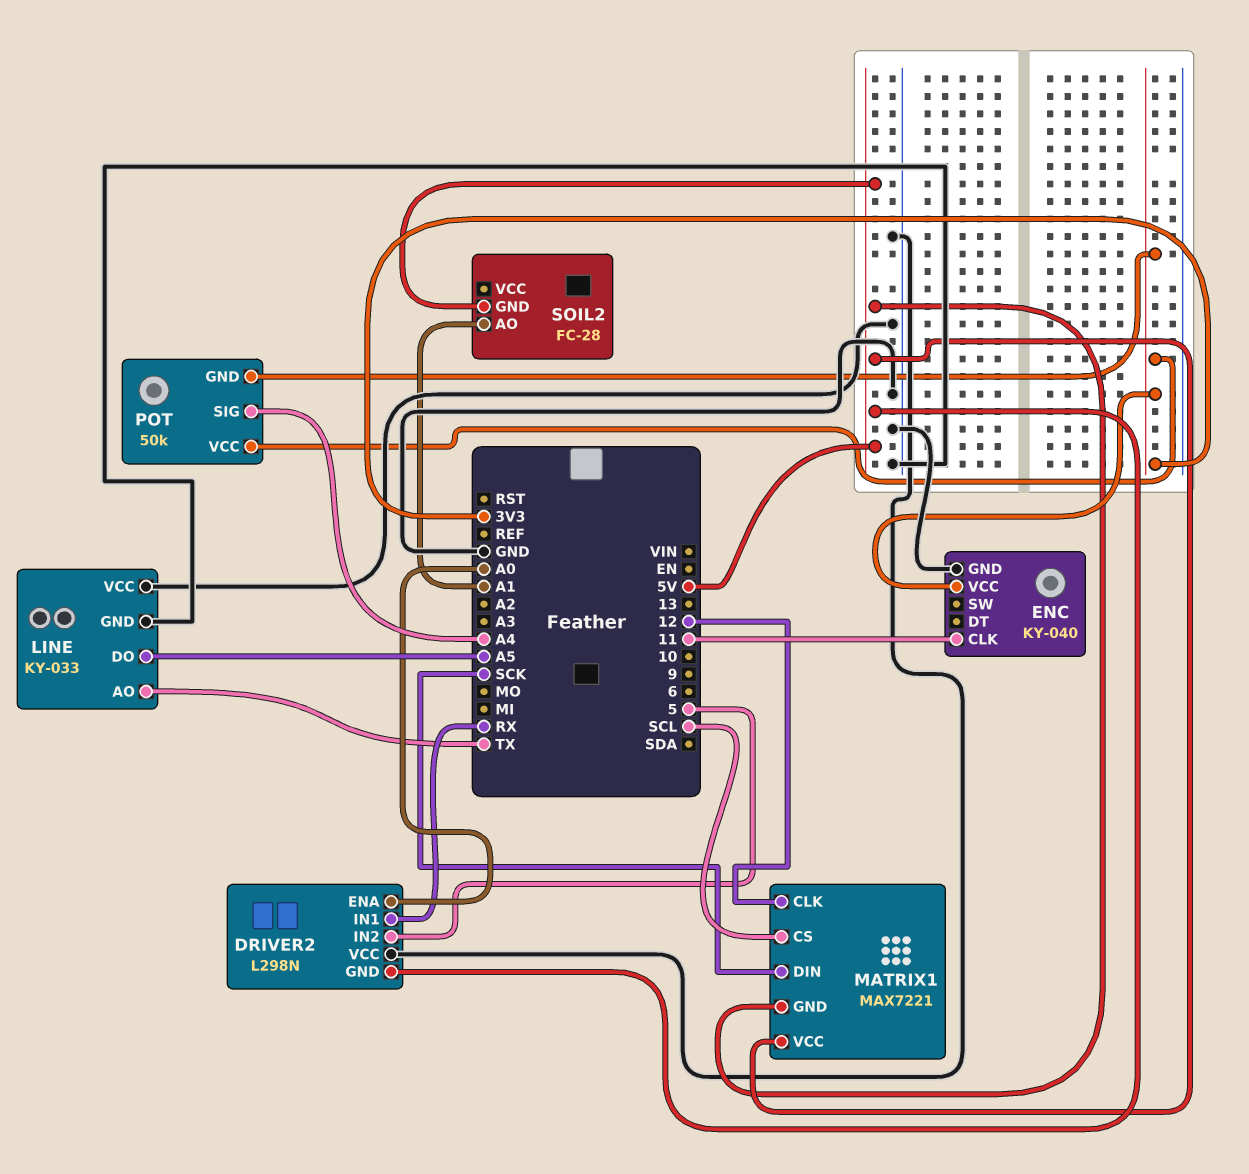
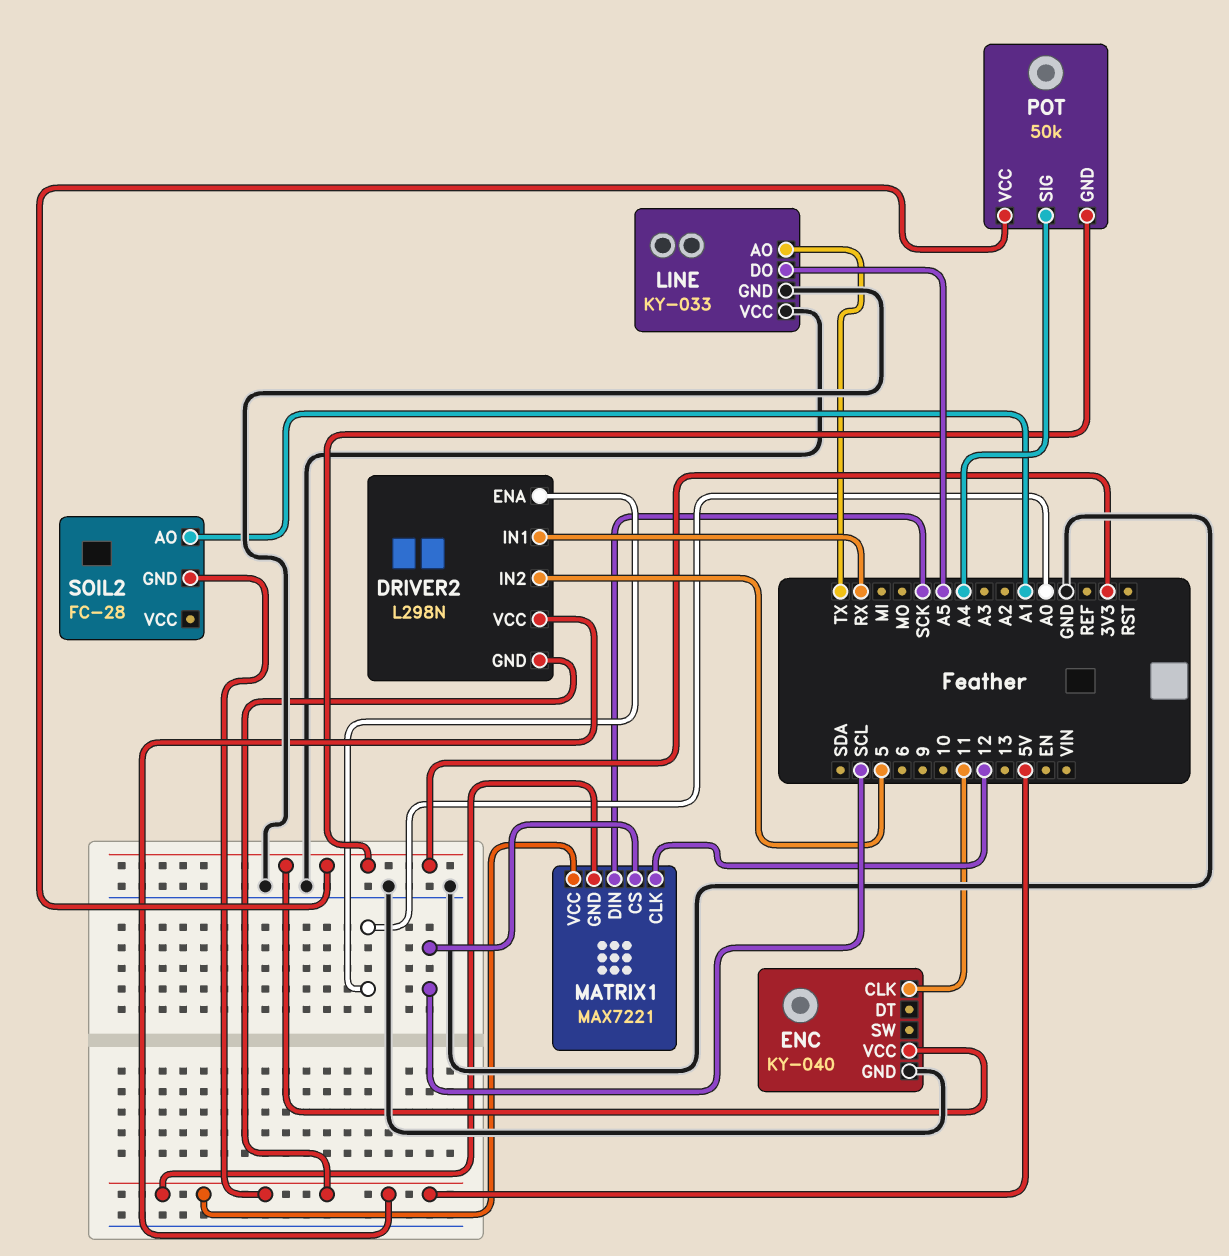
DRIVER2 pin VCC: GND -> 5V

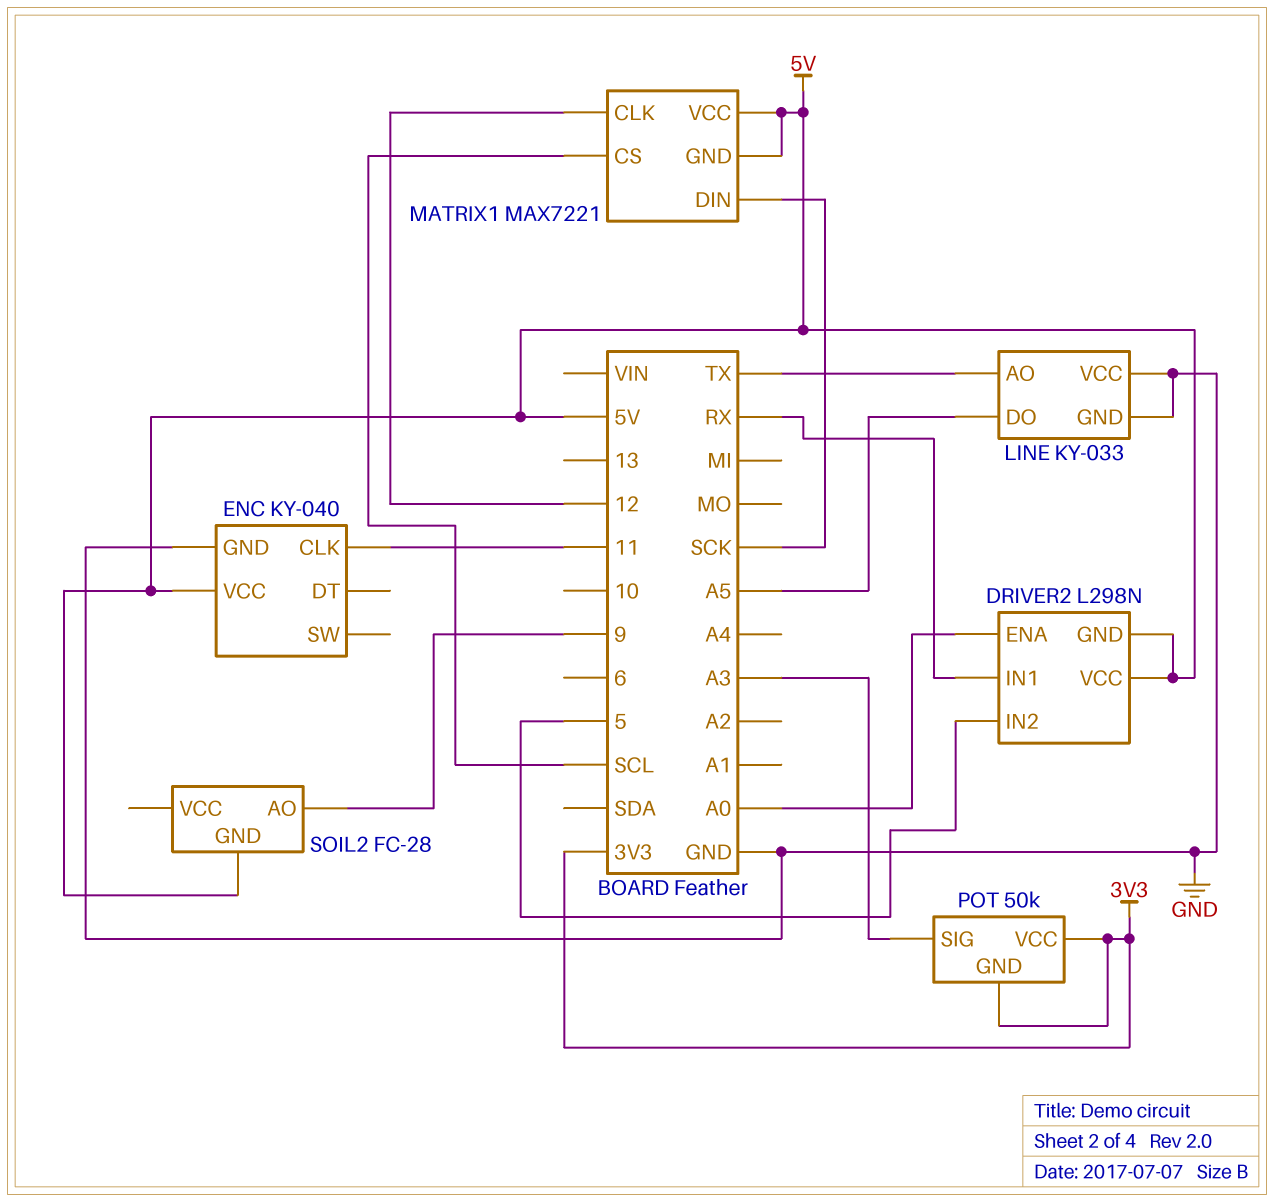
ENC pin VCC: 3V3 -> 5V
POT pin SIG: A4 -> A3
SOIL2 pin AO: A1 -> 9

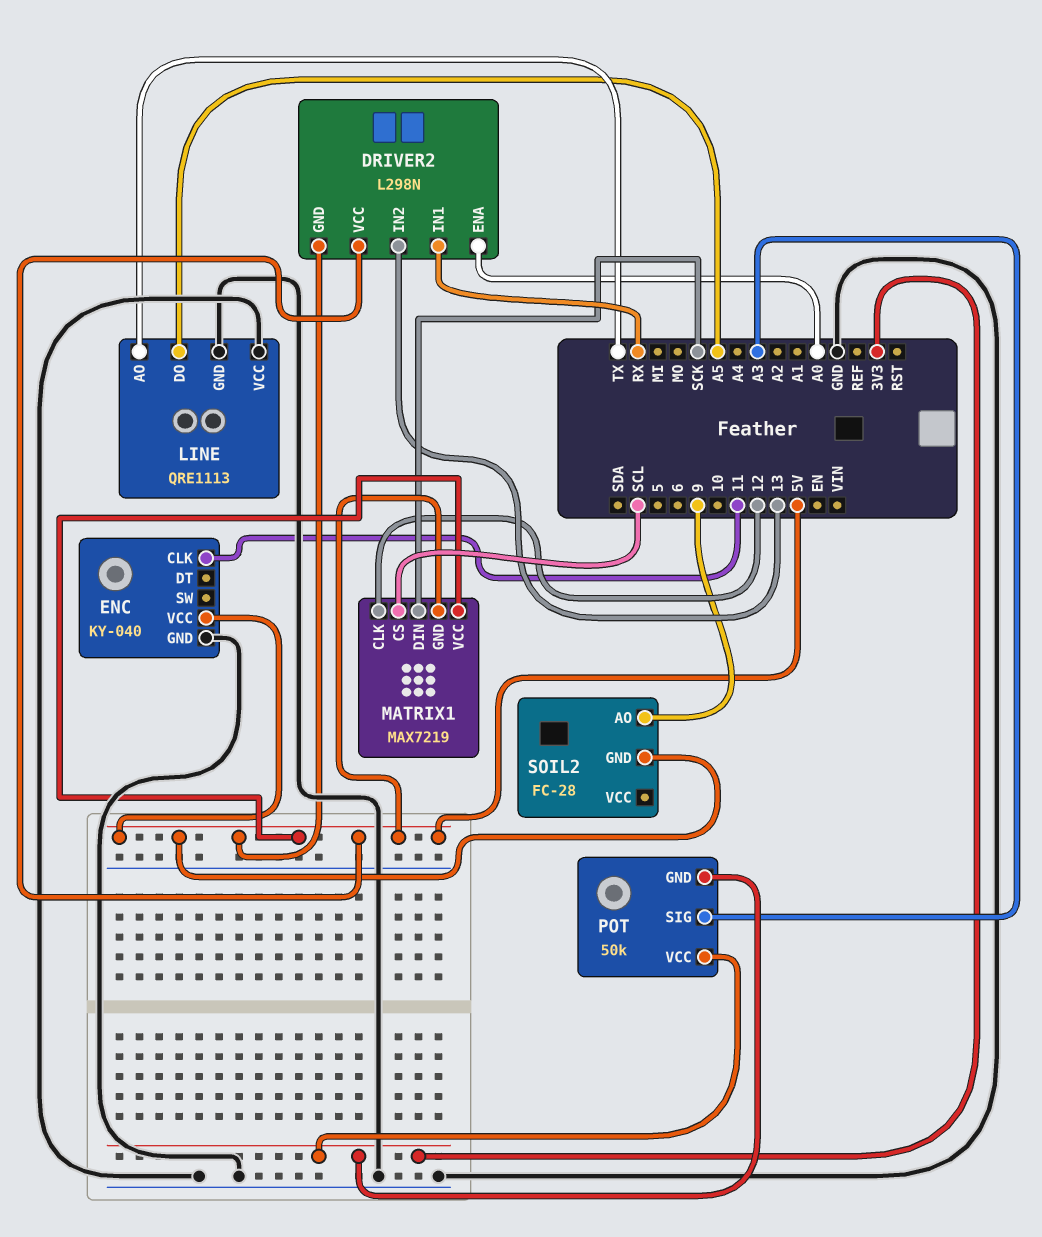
DRIVER2 pin IN2: 5 -> 13
LINE: KY-033 -> QRE1113
MATRIX1: MAX7221 -> MAX7219

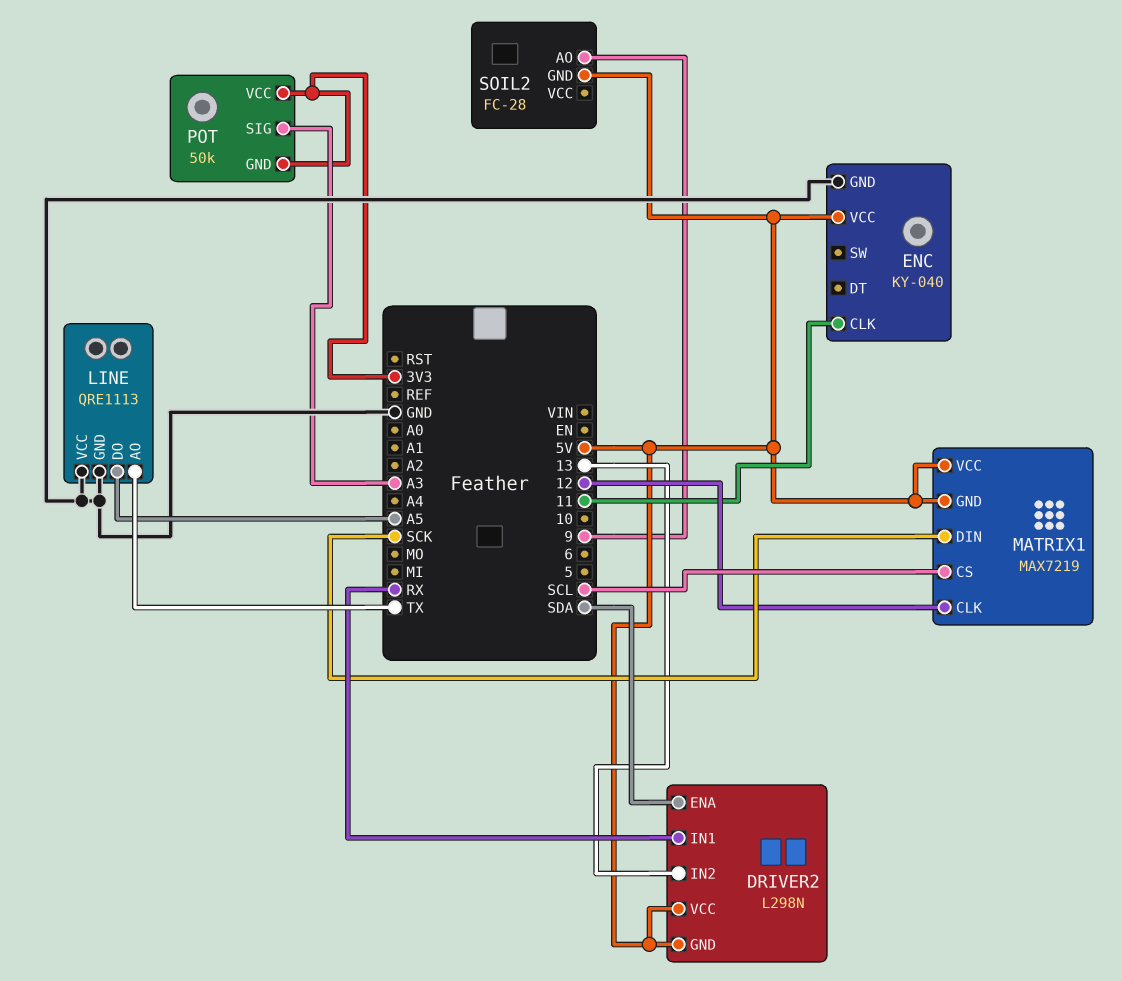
DRIVER2 pin ENA: A0 -> SDA

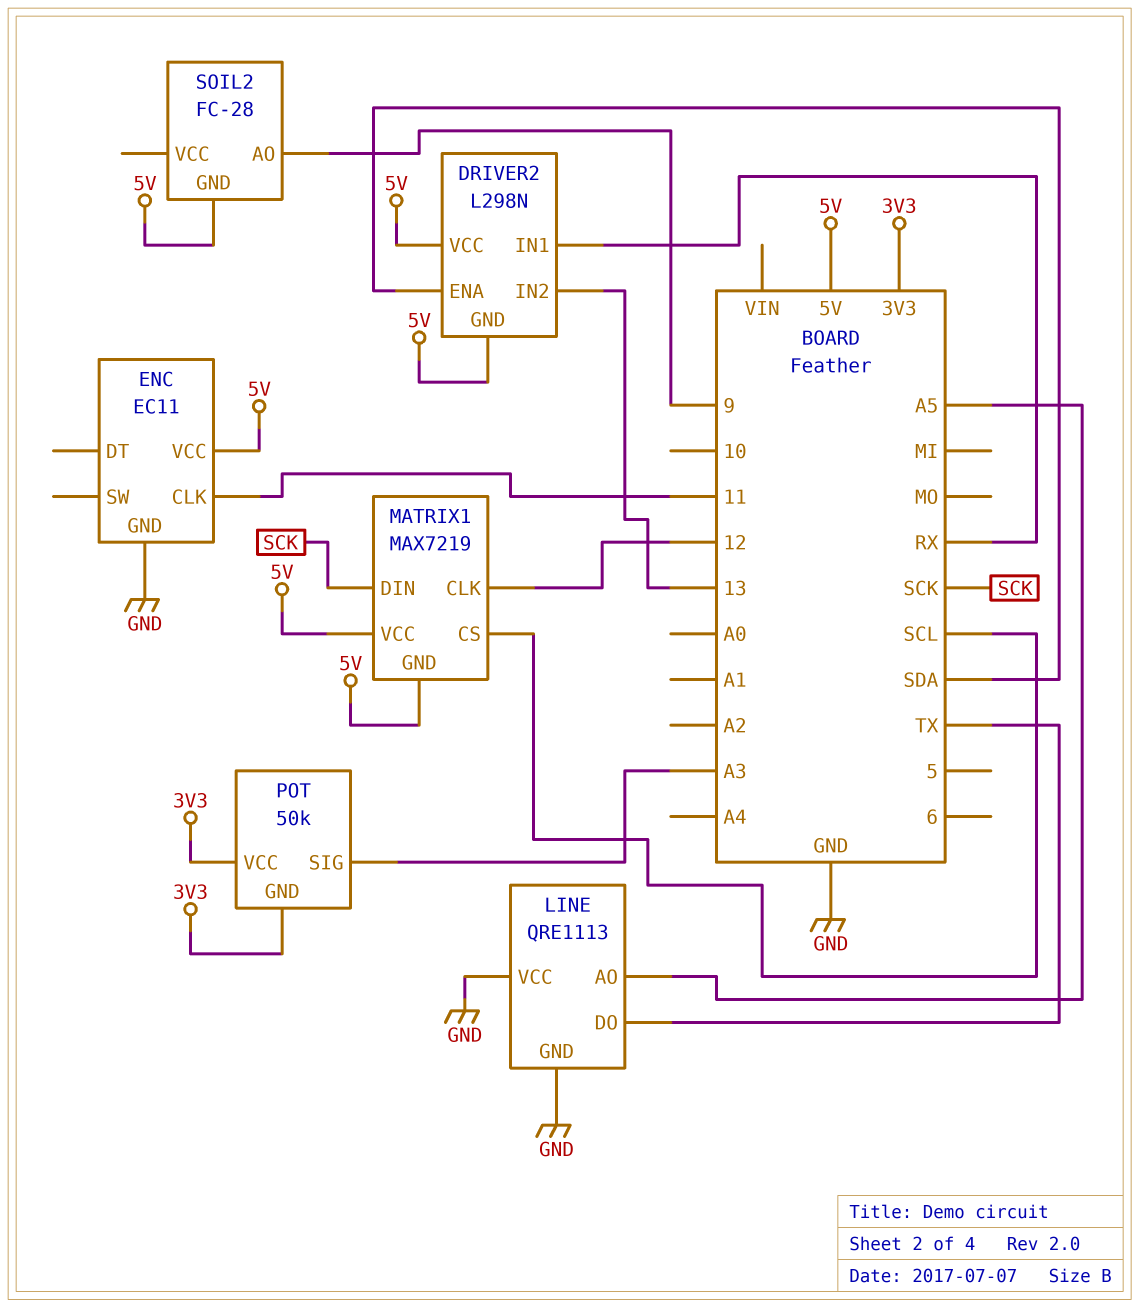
ENC: KY-040 -> EC11
LINE pin AO: TX -> A5
LINE pin DO: A5 -> TX

